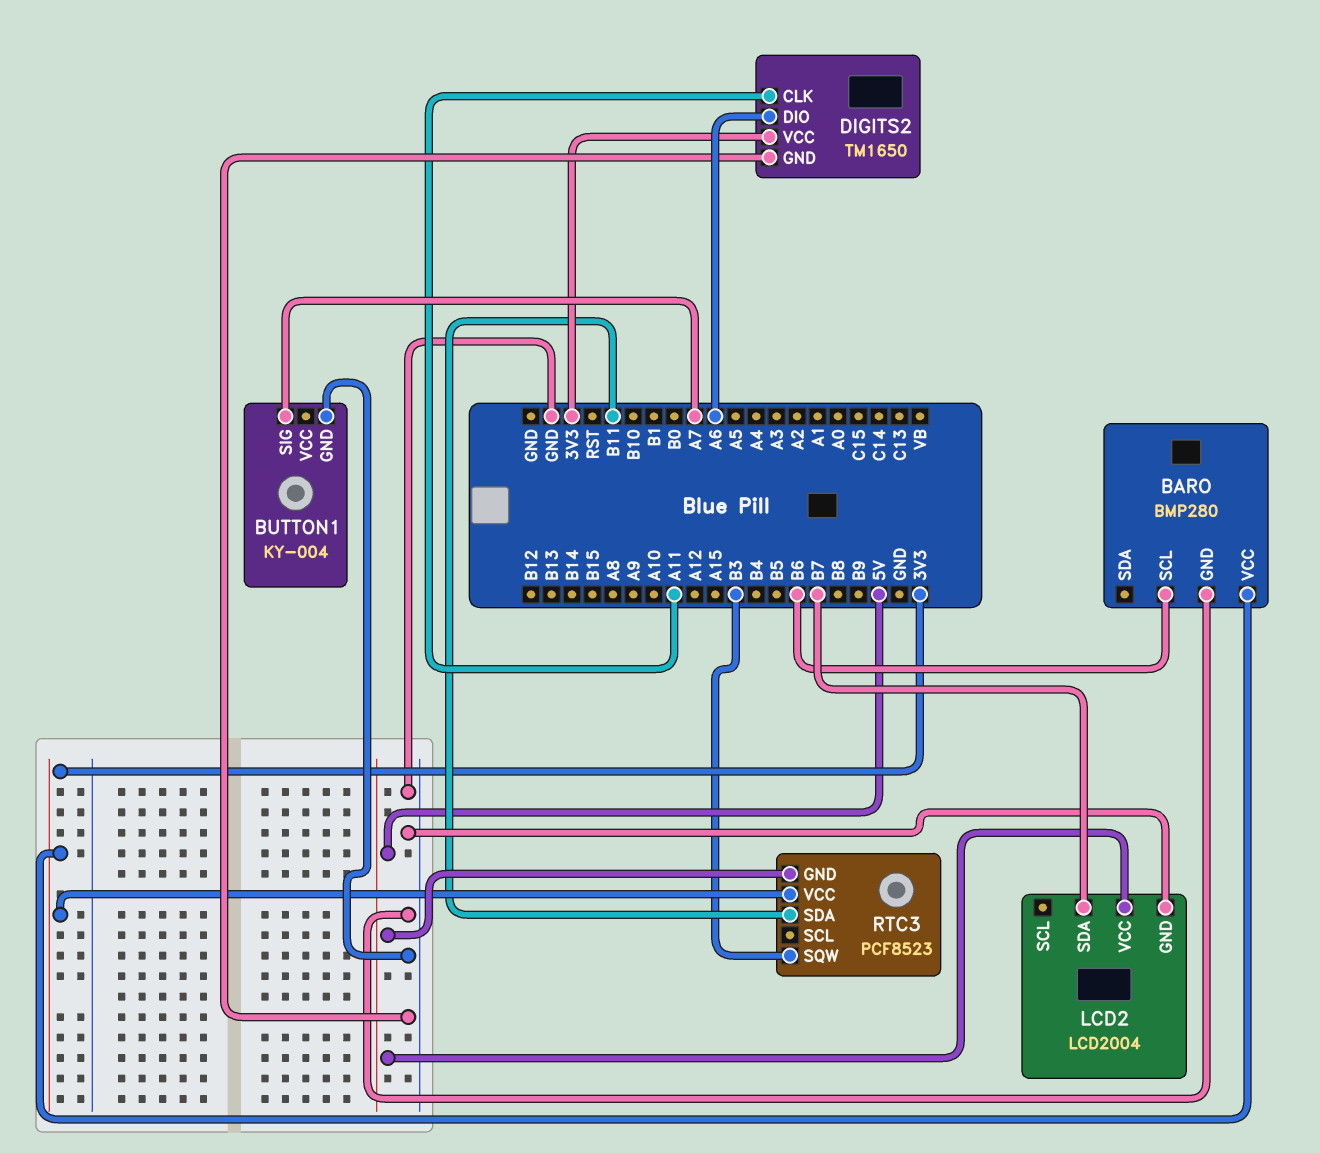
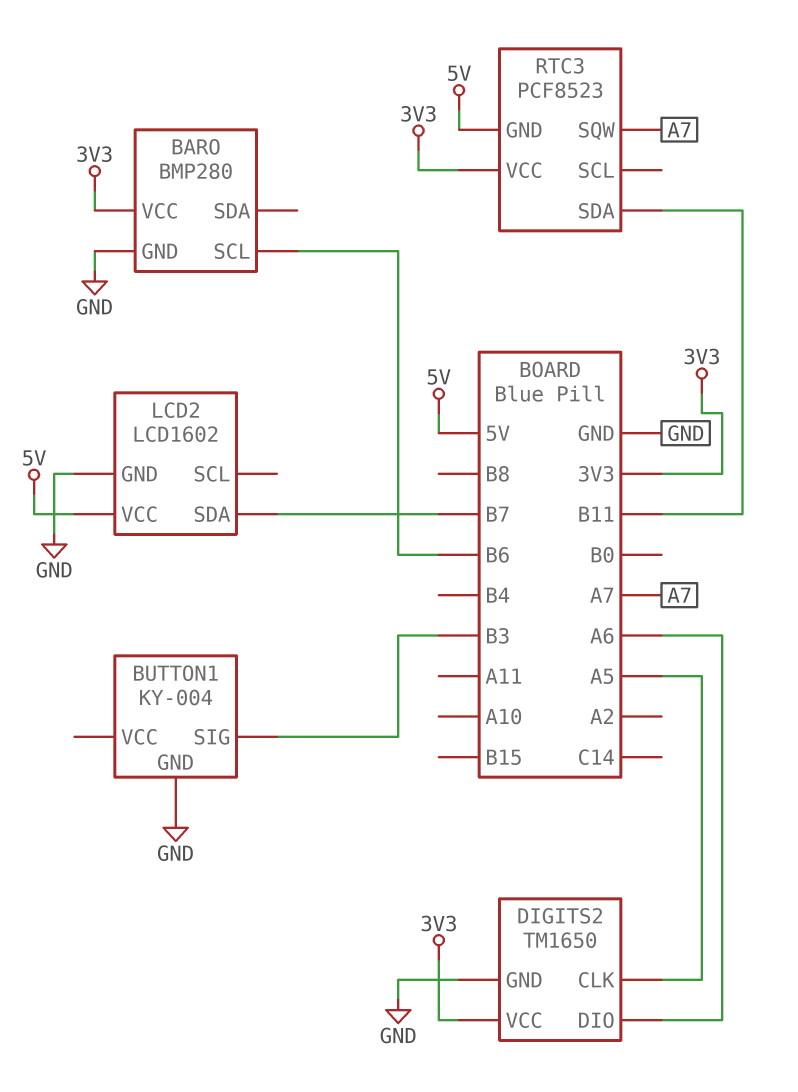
BUTTON1 pin SIG: A7 -> B3
DIGITS2 pin CLK: A11 -> A5
LCD2: LCD2004 -> LCD1602
RTC3 pin SQW: B3 -> A7

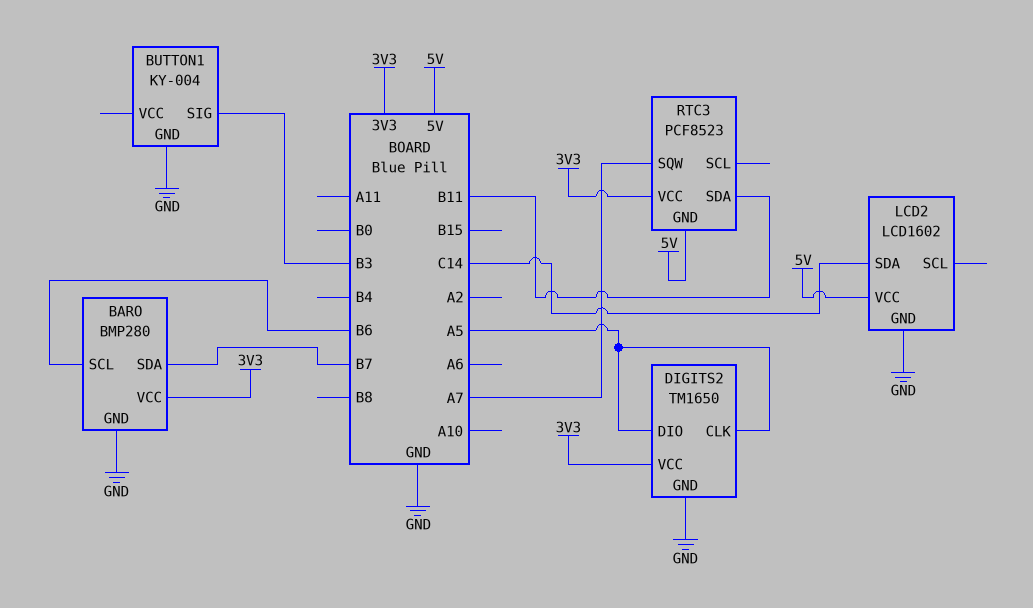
BARO pin SDA: none -> B7
DIGITS2 pin DIO: A6 -> A5
LCD2 pin SDA: B7 -> C14

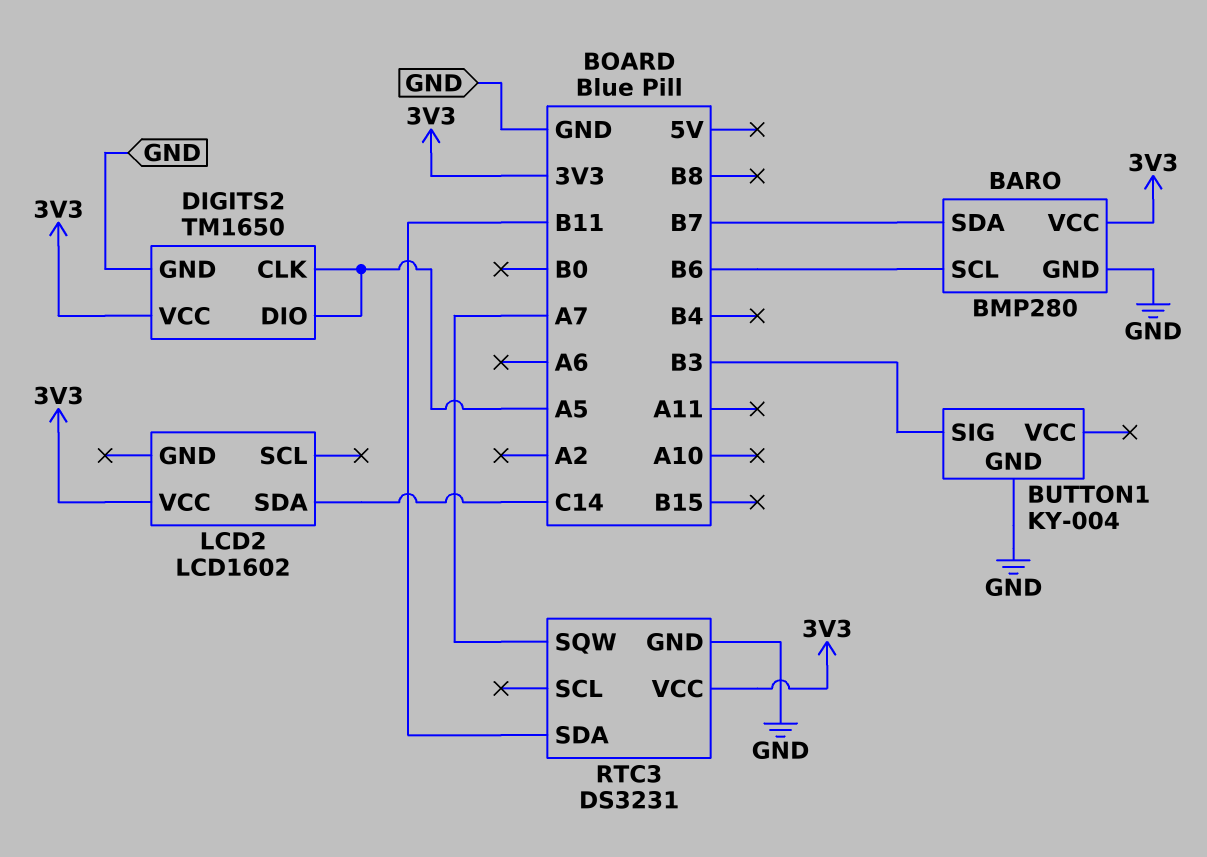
LCD2 pin GND: GND -> none
LCD2 pin VCC: 5V -> 3V3
RTC3: PCF8523 -> DS3231
RTC3 pin GND: 5V -> GND

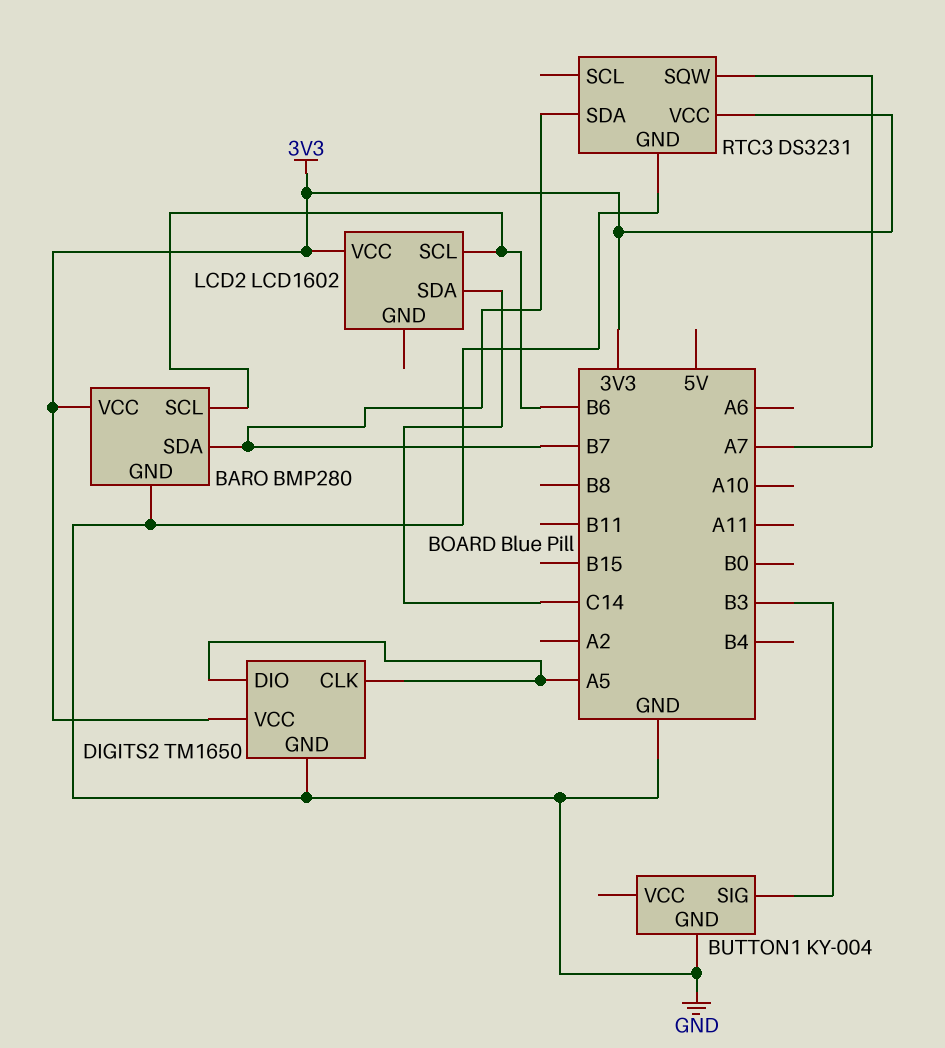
LCD2 pin SCL: none -> B6
RTC3 pin SDA: B11 -> B7

